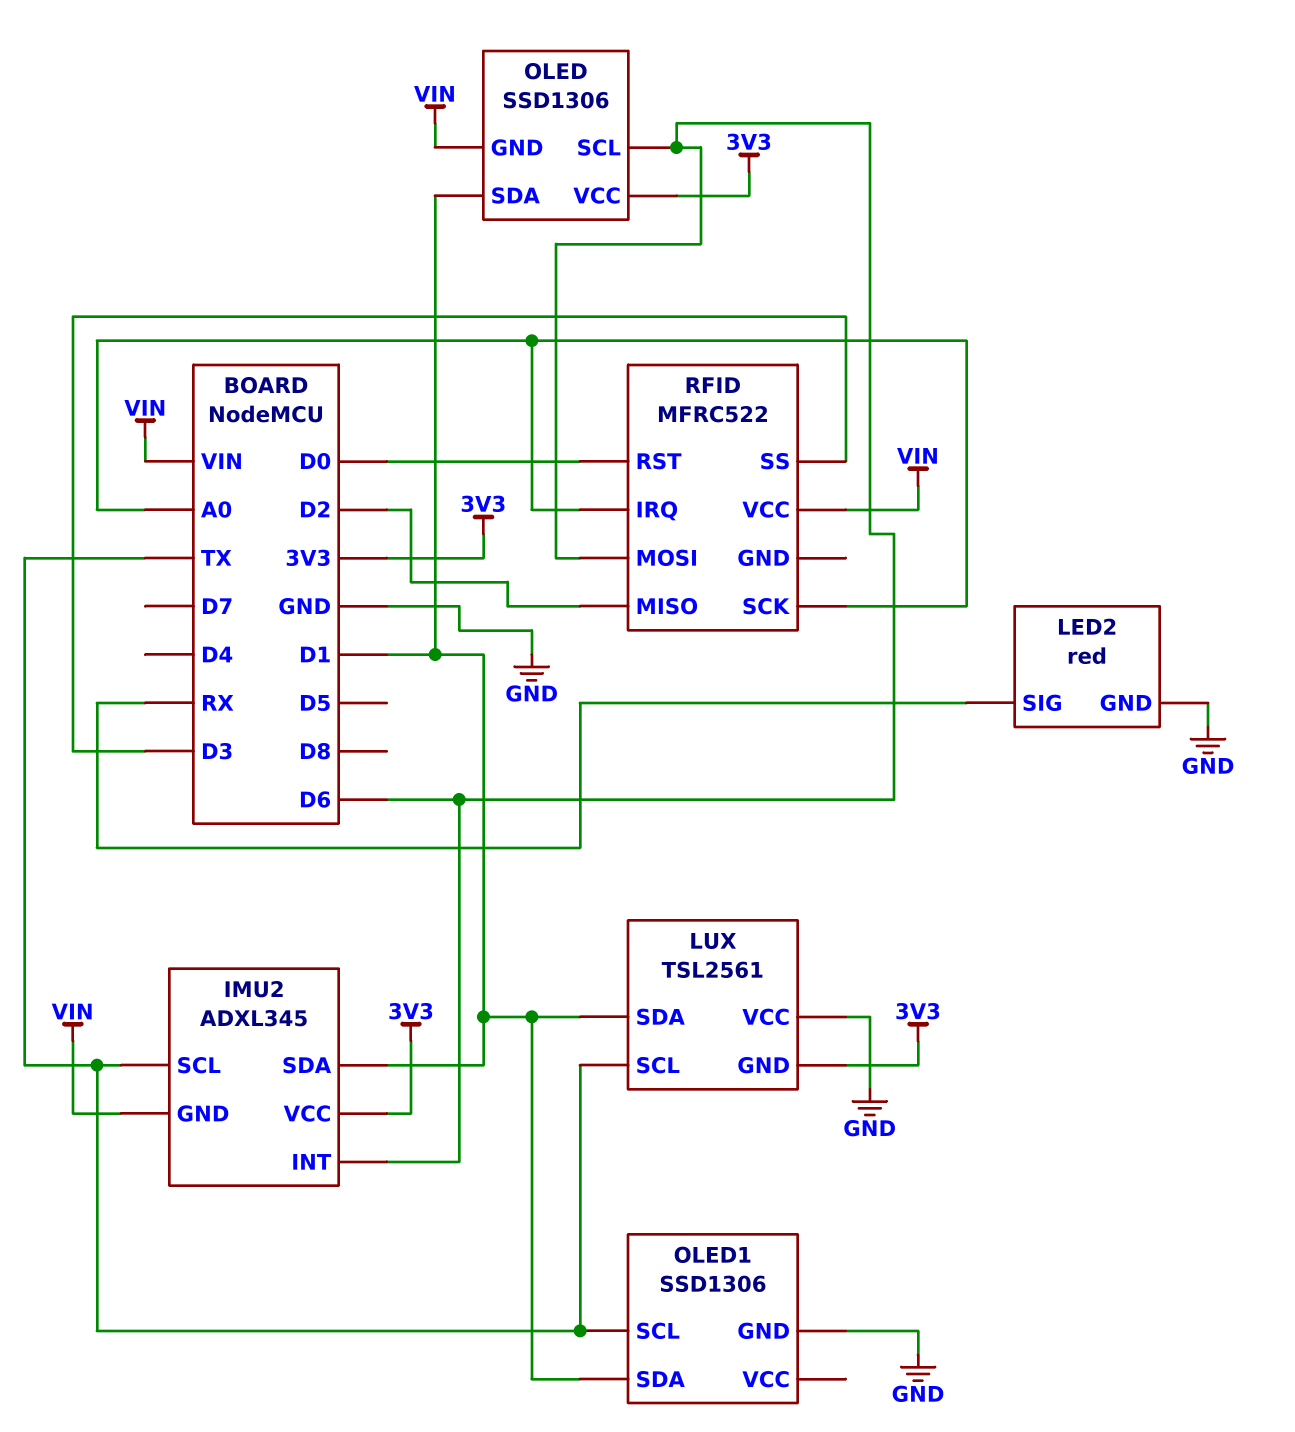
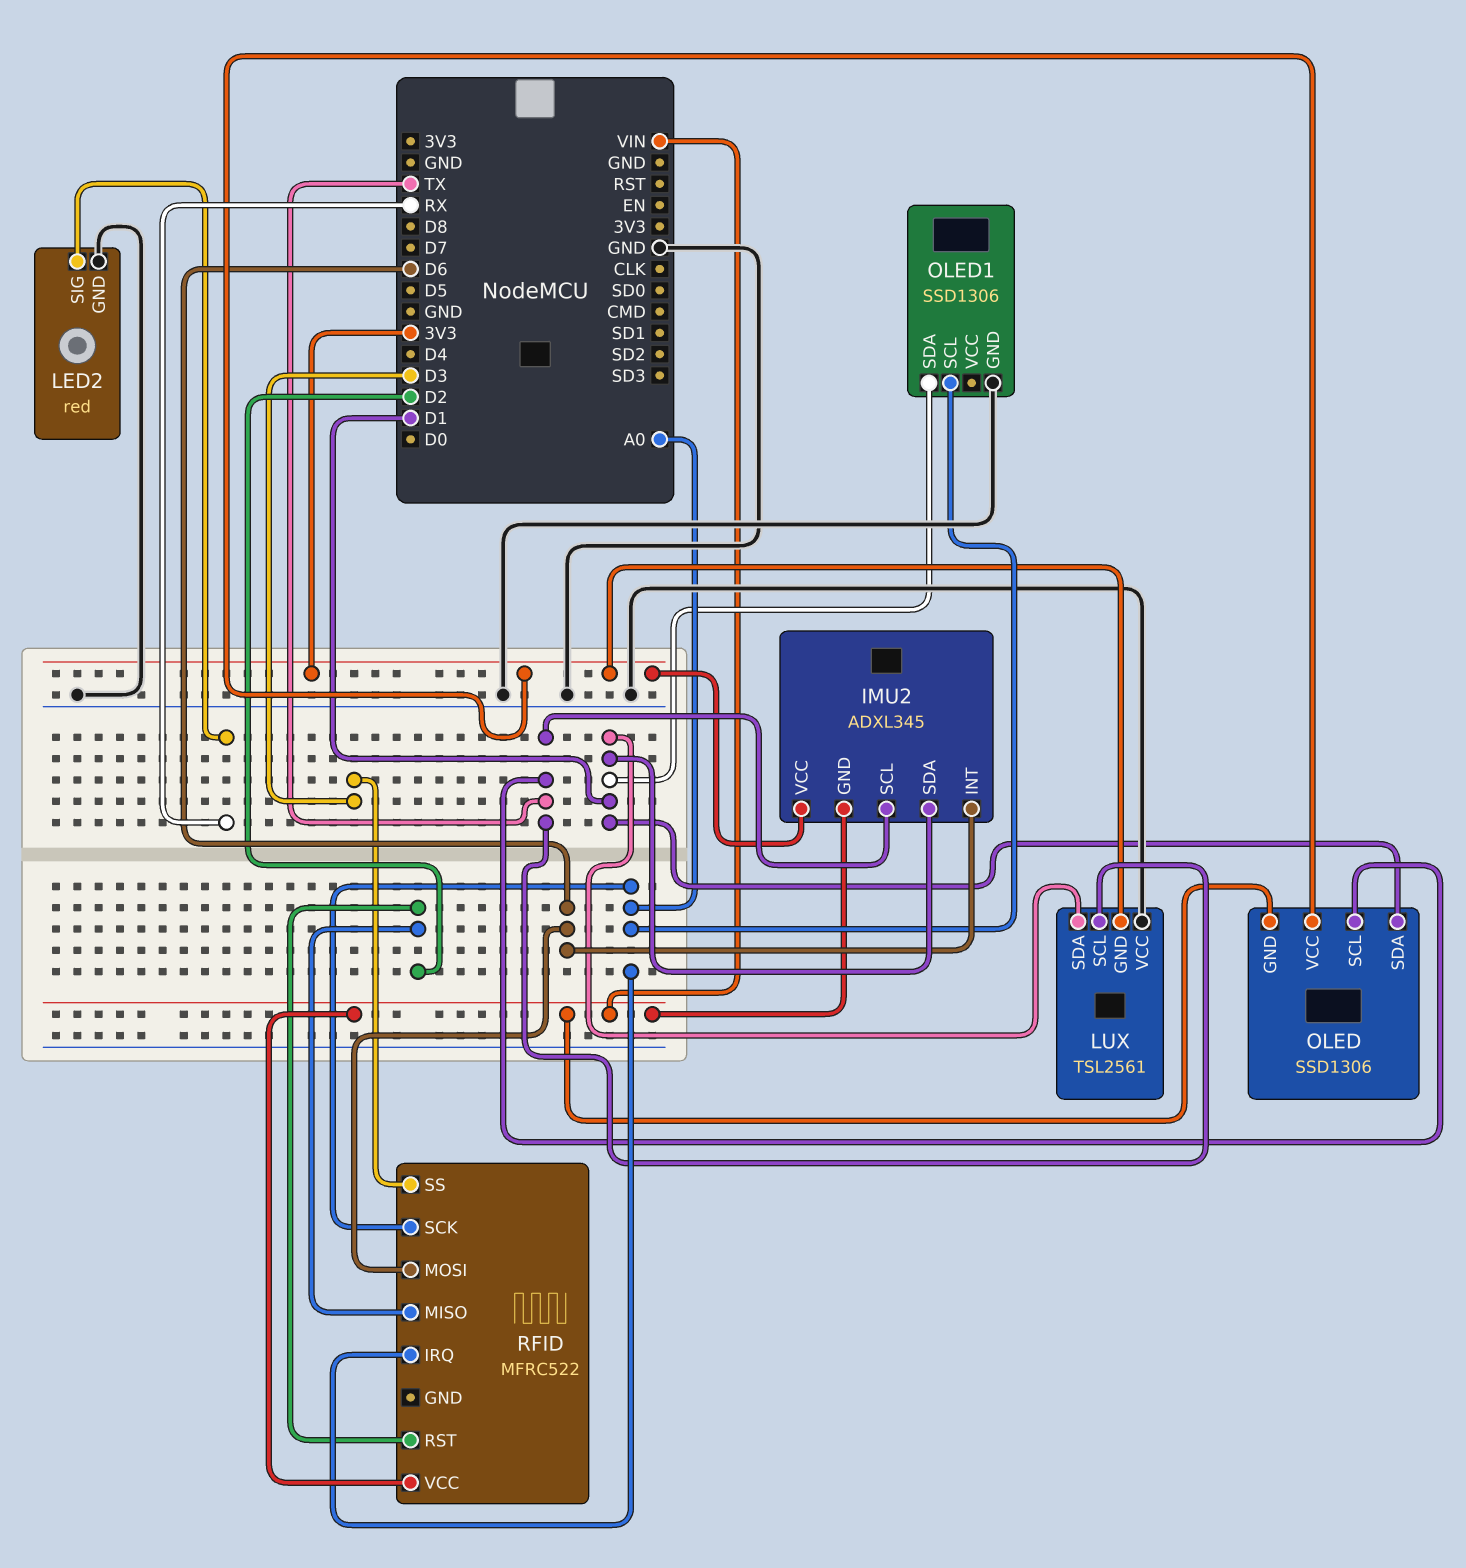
OLED pin SCL: D6 -> TX
OLED1 pin SCL: TX -> A0
RFID pin RST: D0 -> D2

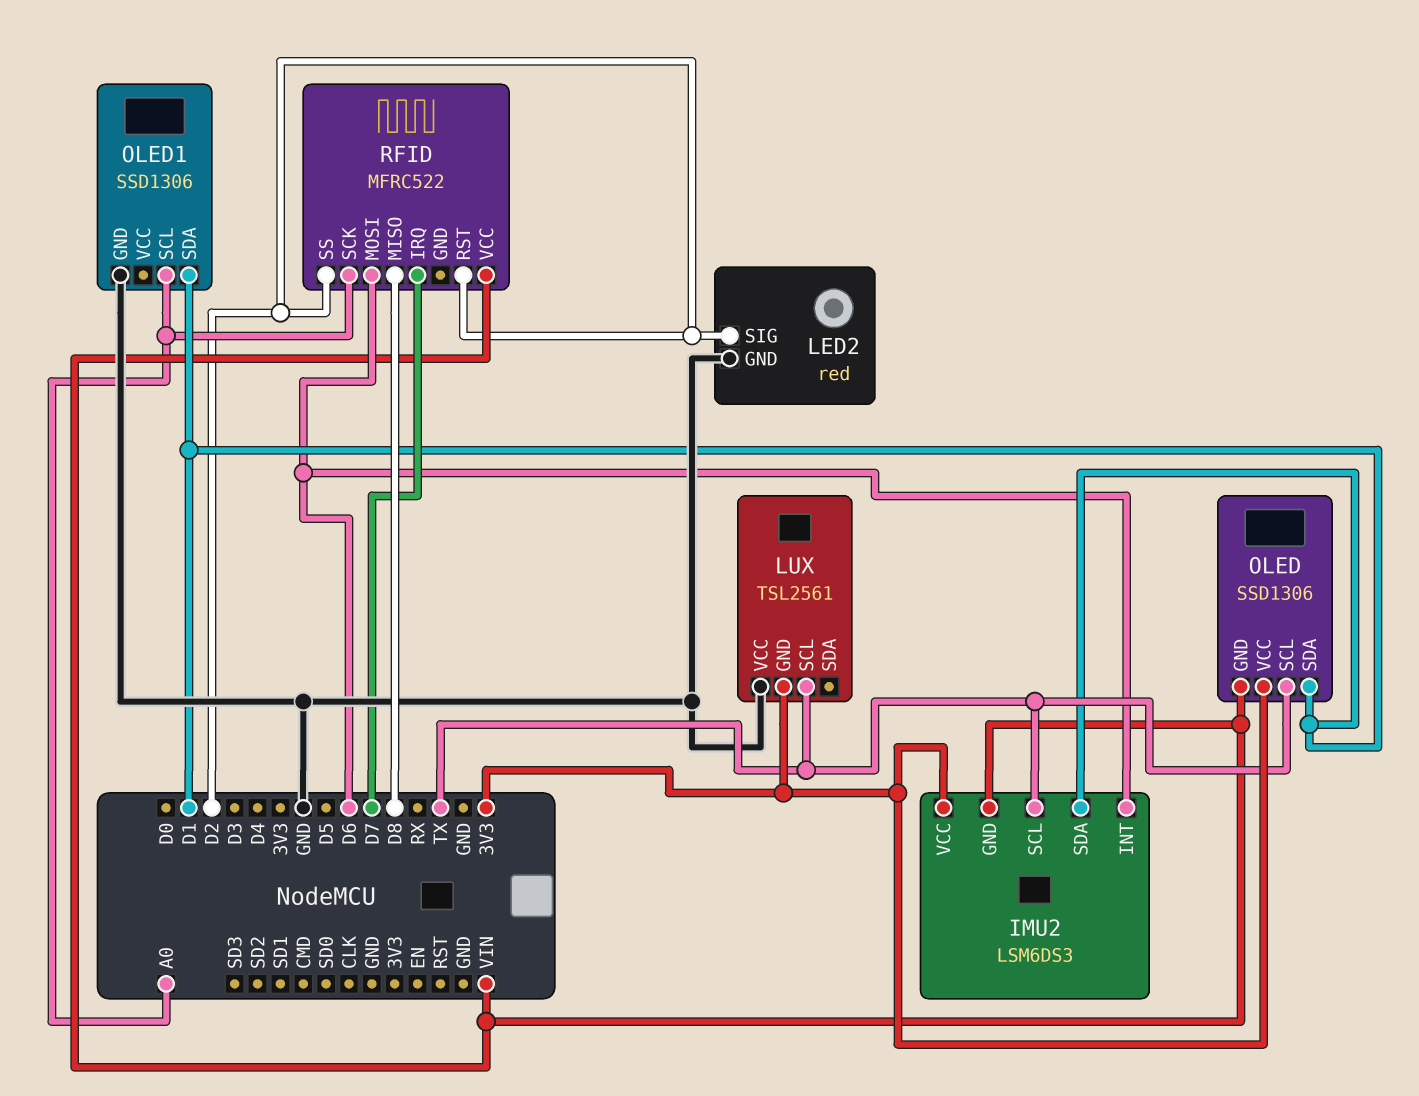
IMU2: ADXL345 -> LSM6DS3
LED2 pin SIG: RX -> D2
LUX pin SDA: D1 -> none
RFID pin IRQ: A0 -> D7
RFID pin MISO: D2 -> D8
RFID pin SS: D3 -> D2

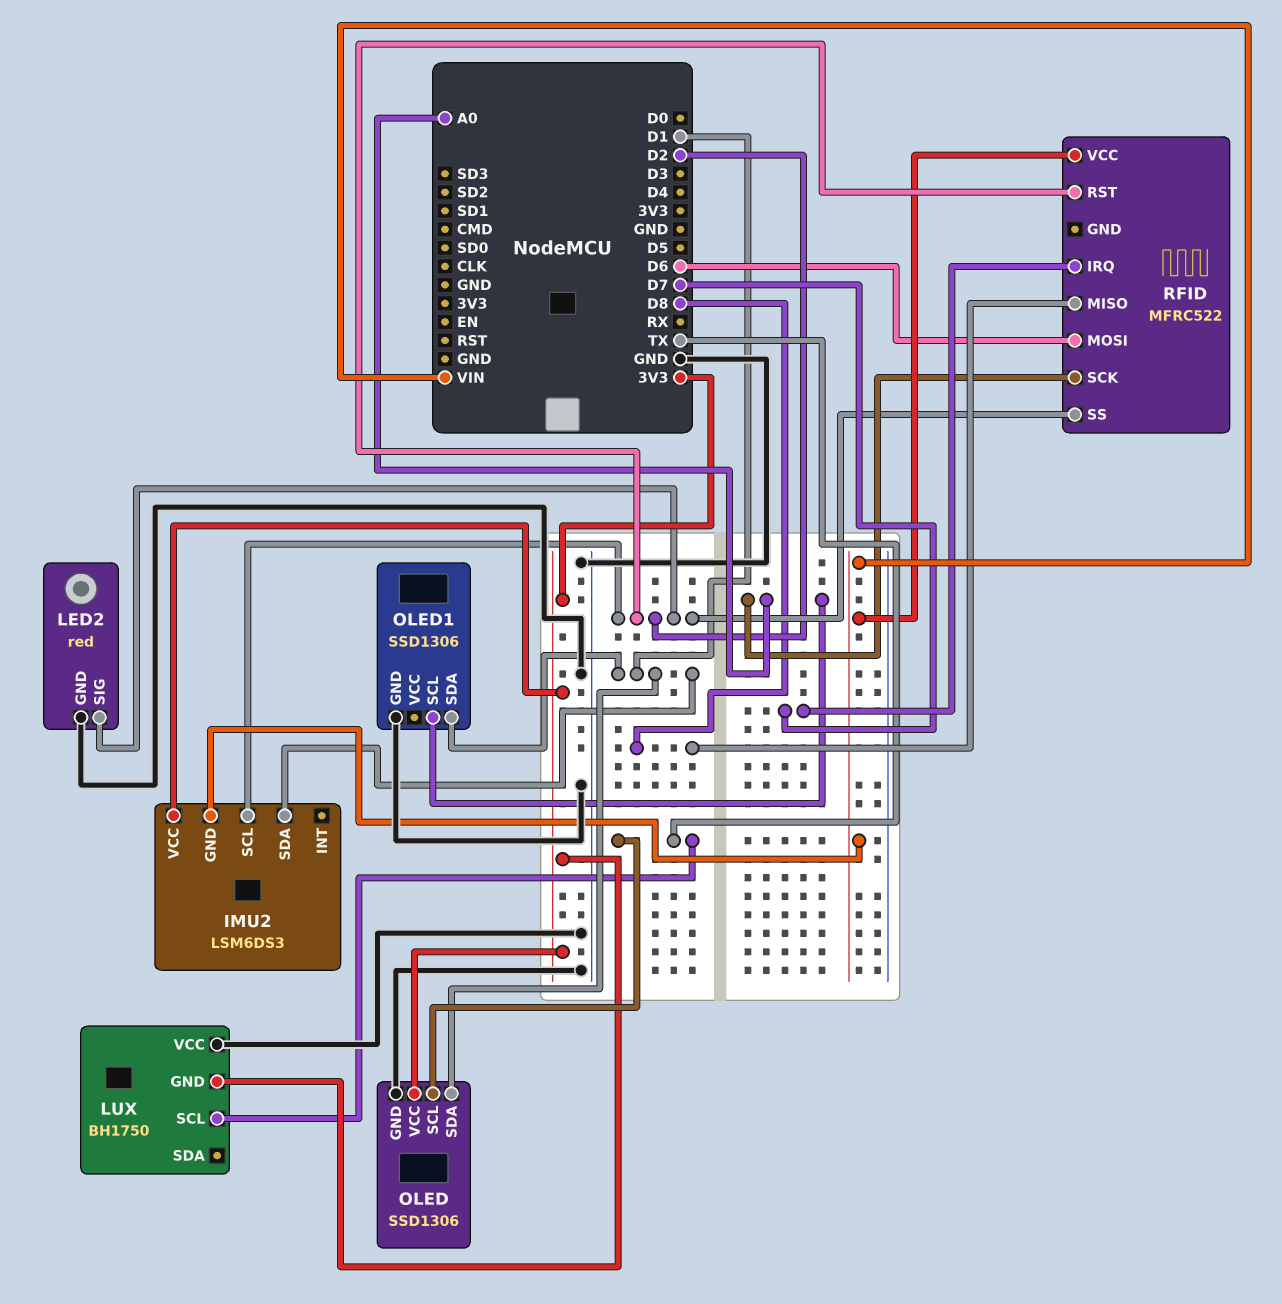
IMU2 pin INT: D6 -> none
IMU2 pin SCL: TX -> D2
LUX: TSL2561 -> BH1750
OLED pin GND: VIN -> GND

